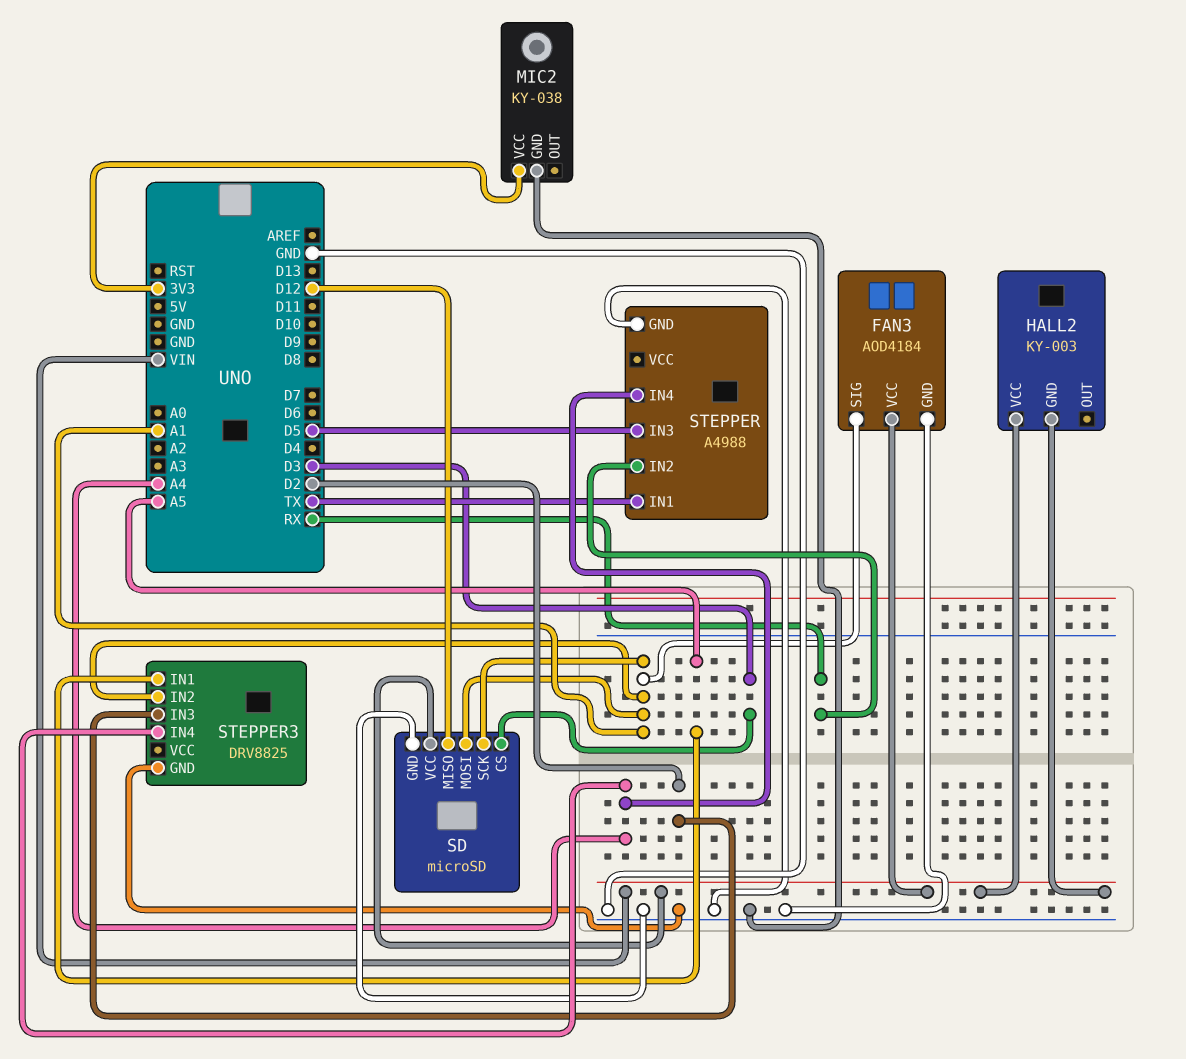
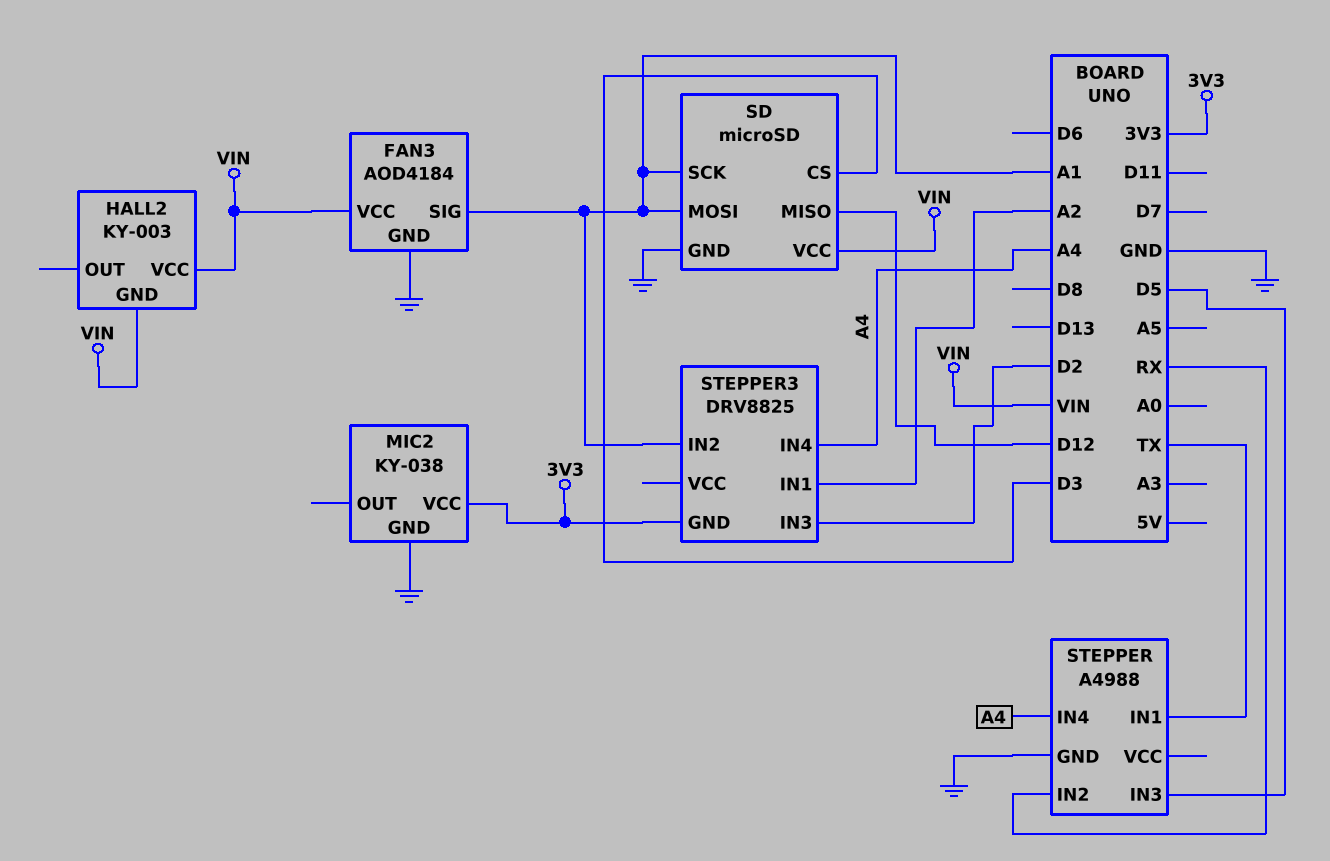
STEPPER3 pin GND: GND -> 3V3
STEPPER3 pin IN1: A5 -> A2

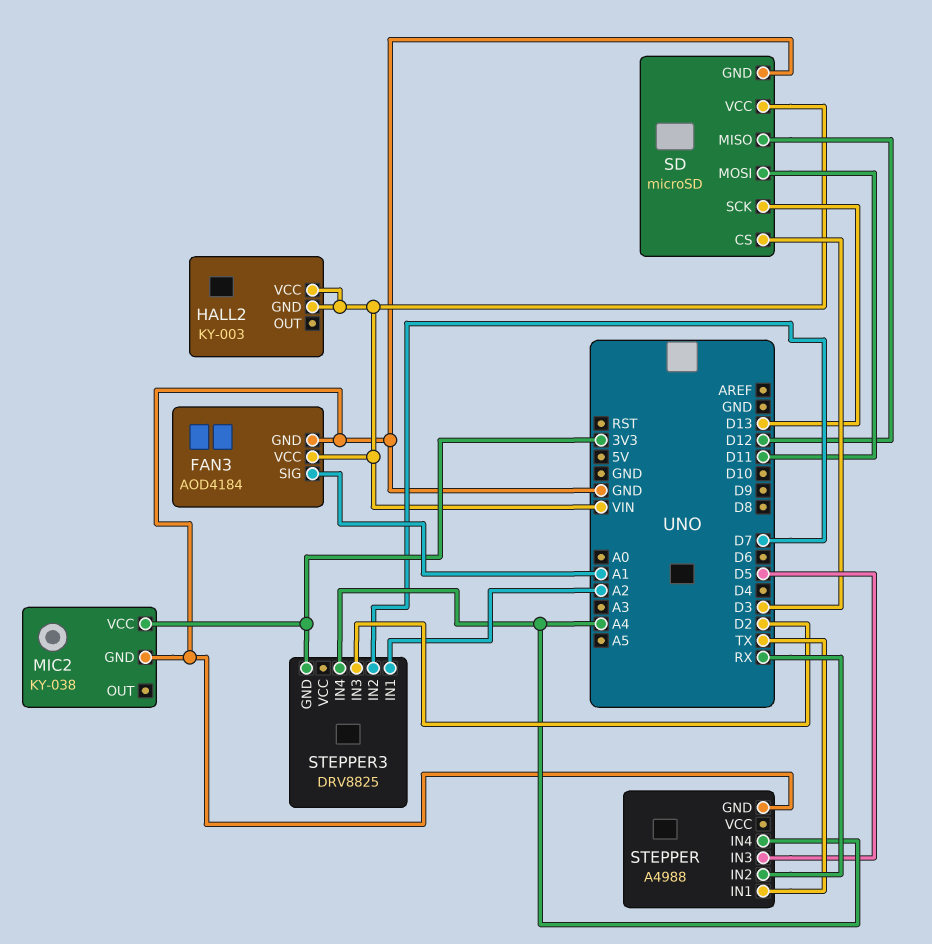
SD pin MOSI: A1 -> D11
SD pin SCK: A1 -> D13
STEPPER3 pin IN2: A1 -> D7

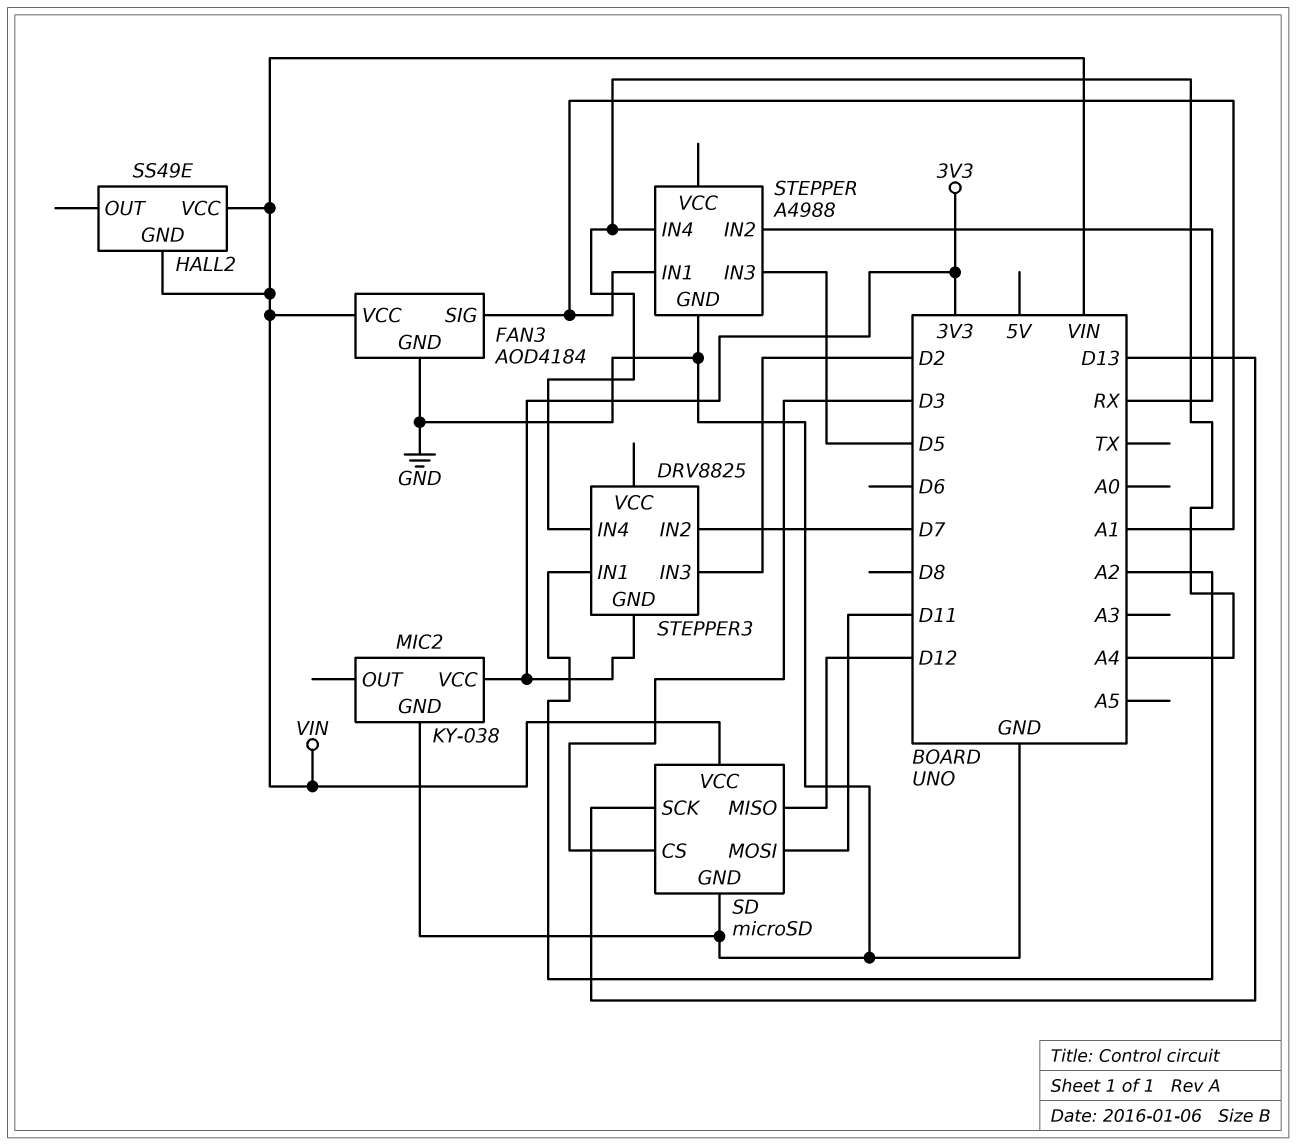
HALL2: KY-003 -> SS49E
STEPPER pin IN1: TX -> A1

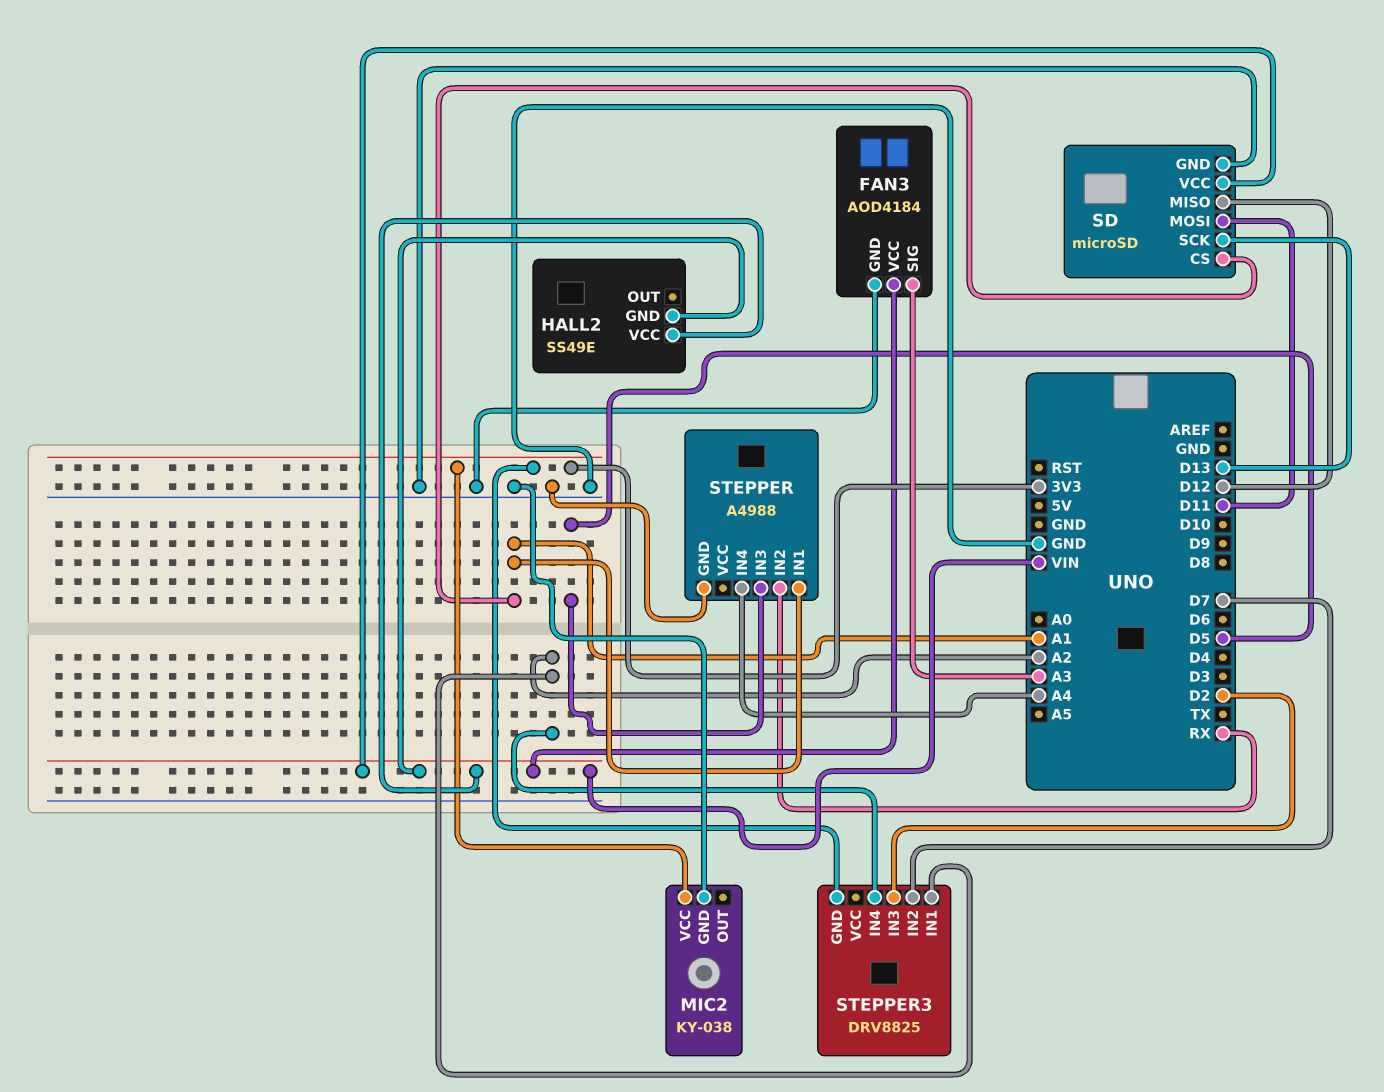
FAN3 pin SIG: A1 -> A3
SD pin CS: D3 -> A1
STEPPER3 pin IN4: A4 -> A2

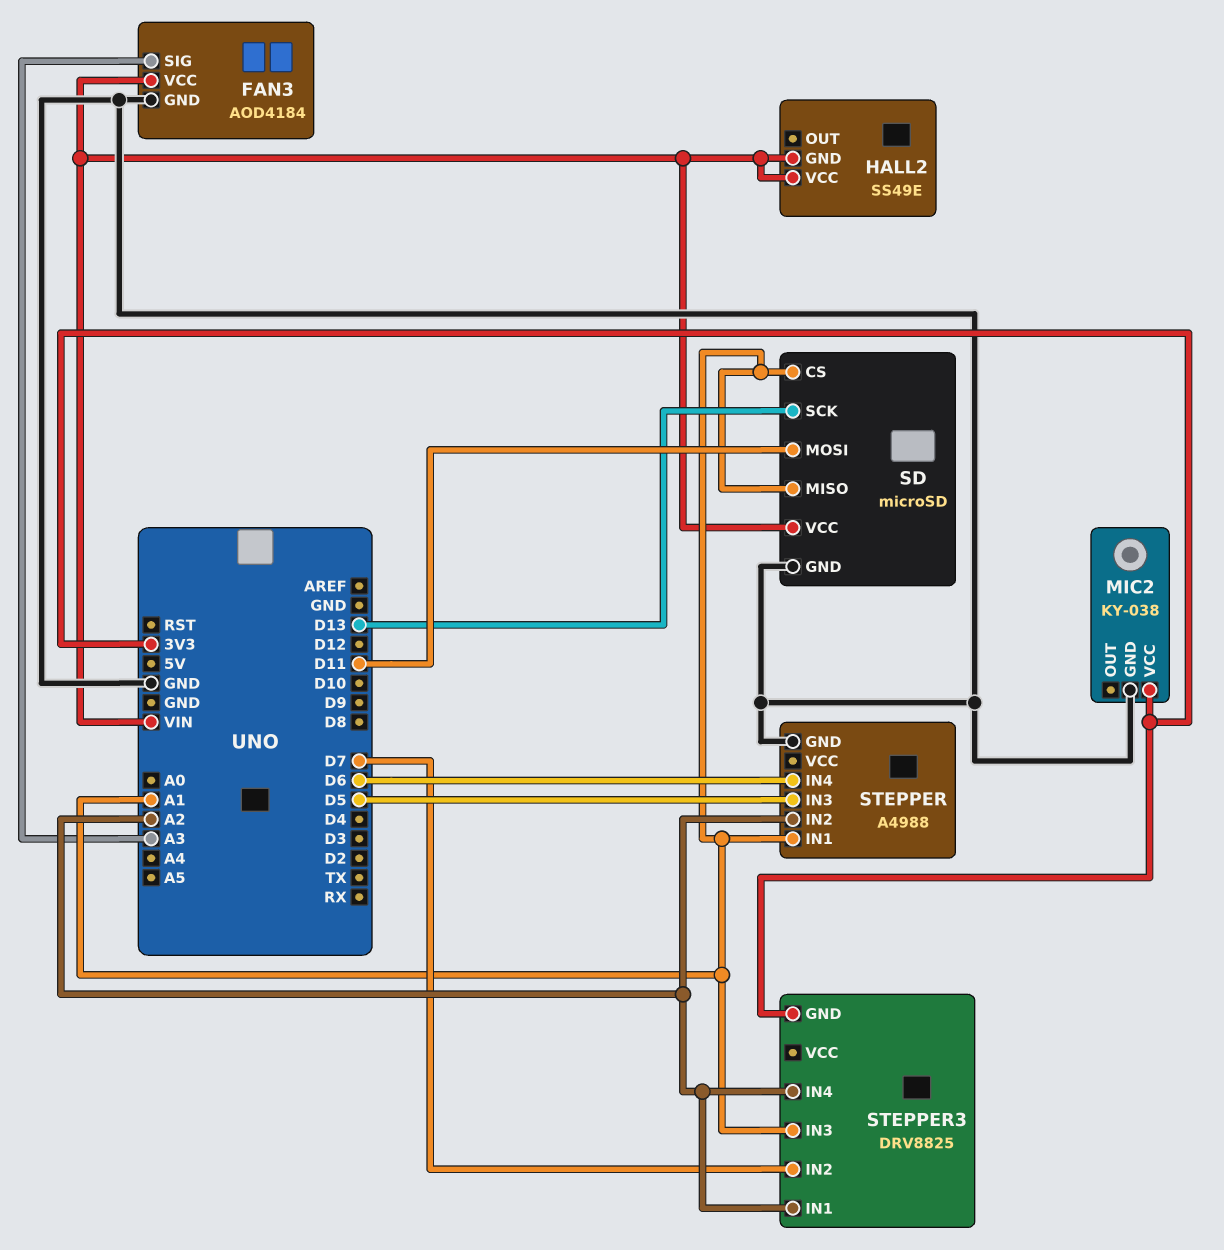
SD pin MISO: D12 -> A1
STEPPER pin IN2: RX -> A2
STEPPER pin IN4: A4 -> D6
STEPPER3 pin IN3: D2 -> A1

